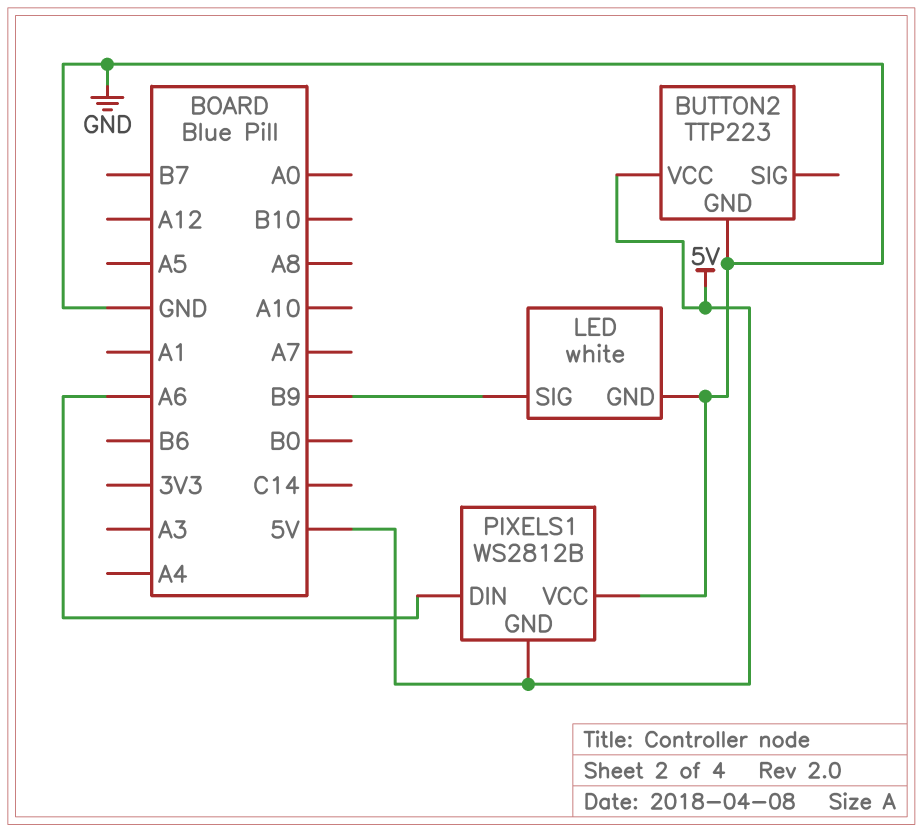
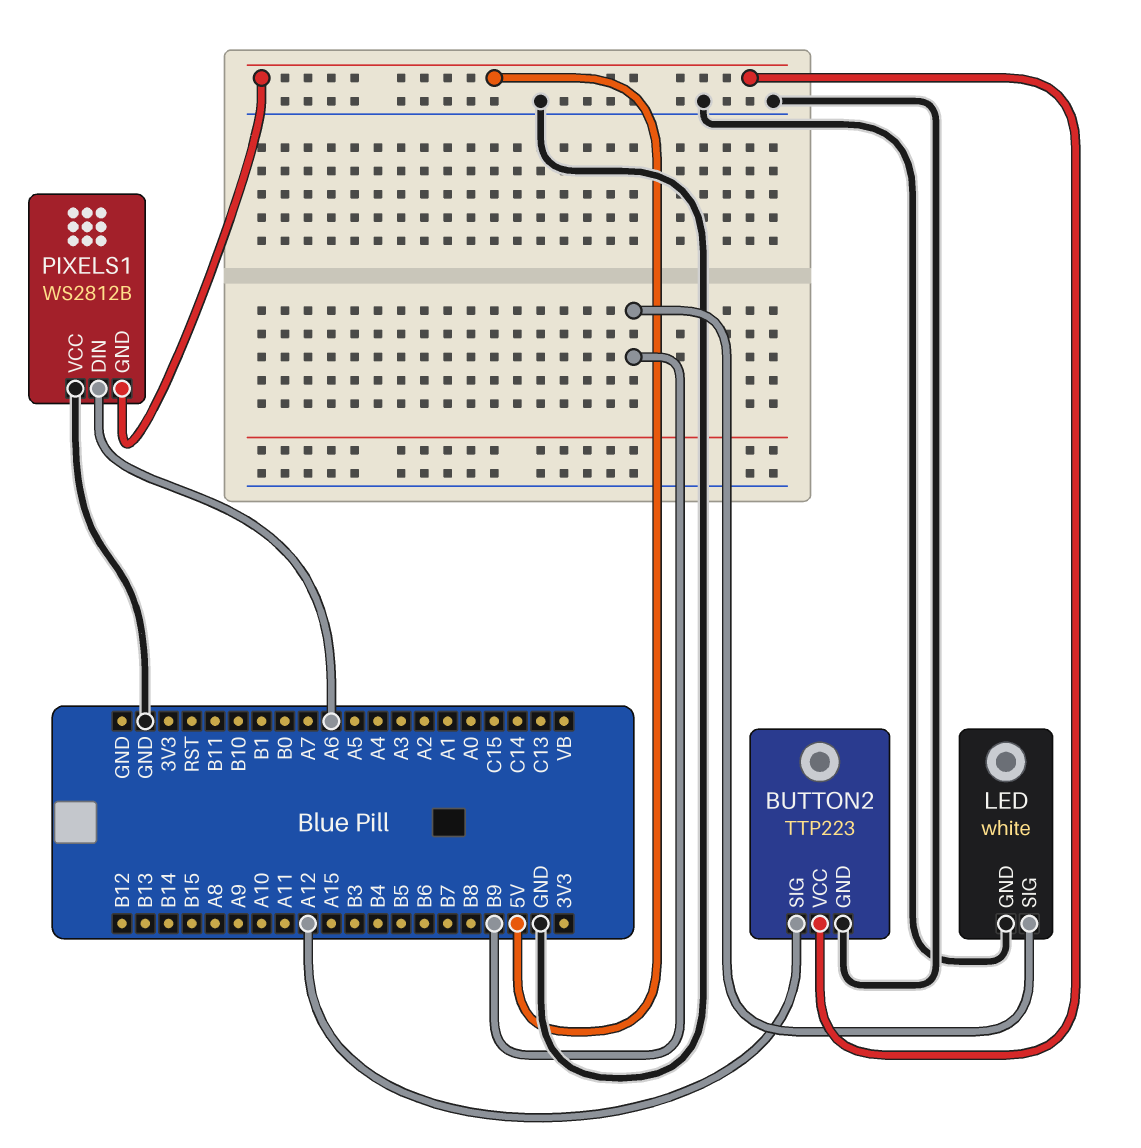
BUTTON2 pin SIG: none -> A12

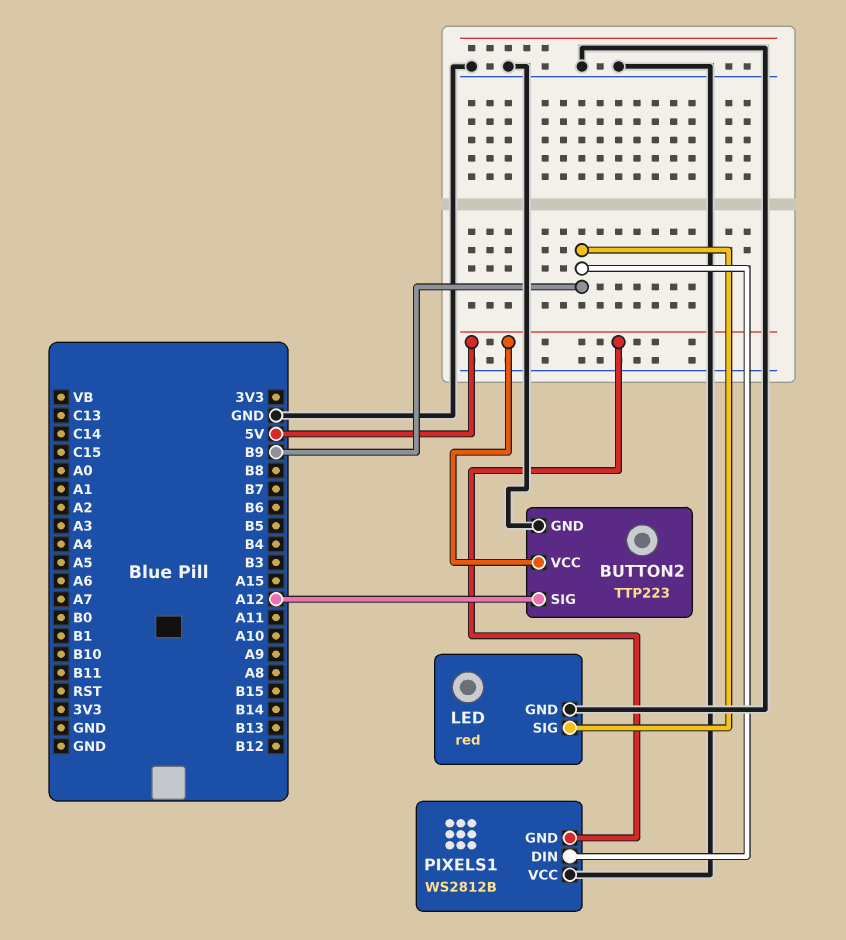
LED: white -> red
PIXELS1 pin DIN: A6 -> B9

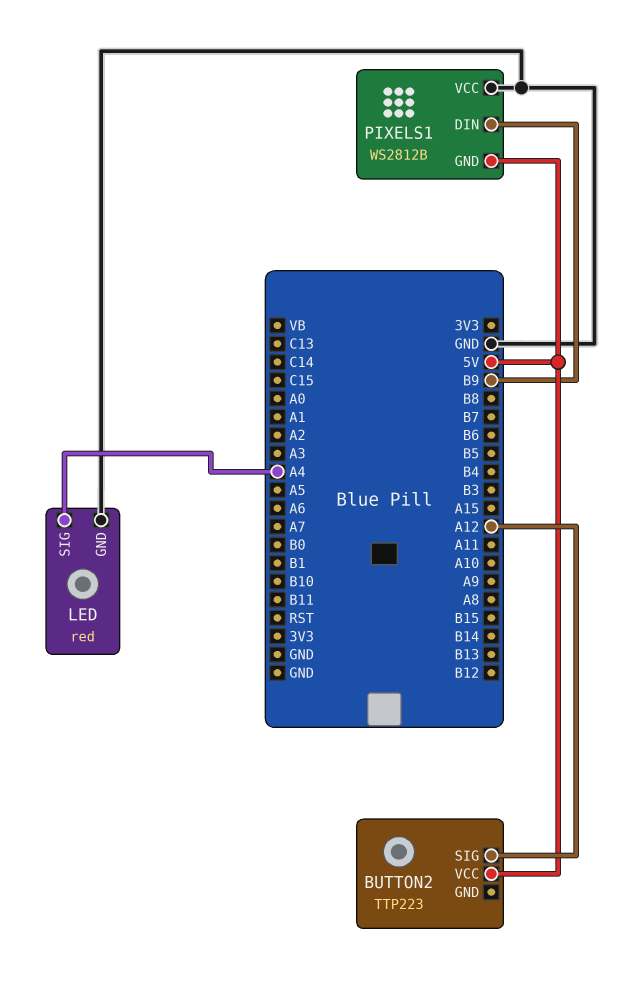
BUTTON2 pin GND: GND -> none
LED pin SIG: B9 -> A4

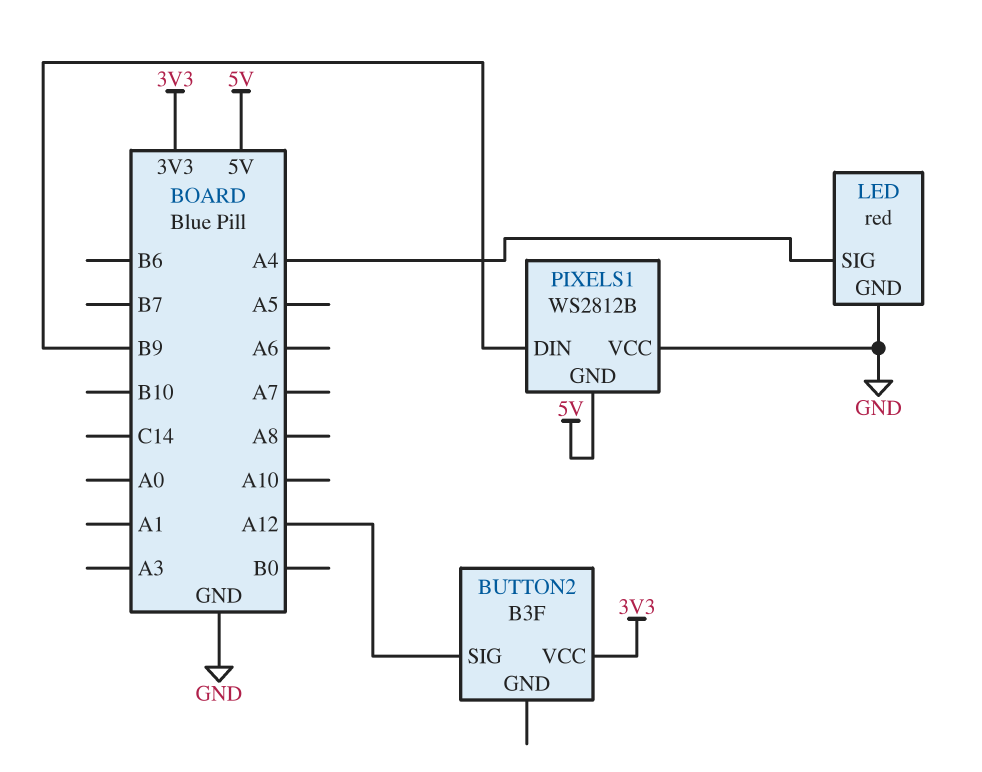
BUTTON2: TTP223 -> B3F
BUTTON2 pin VCC: 5V -> 3V3

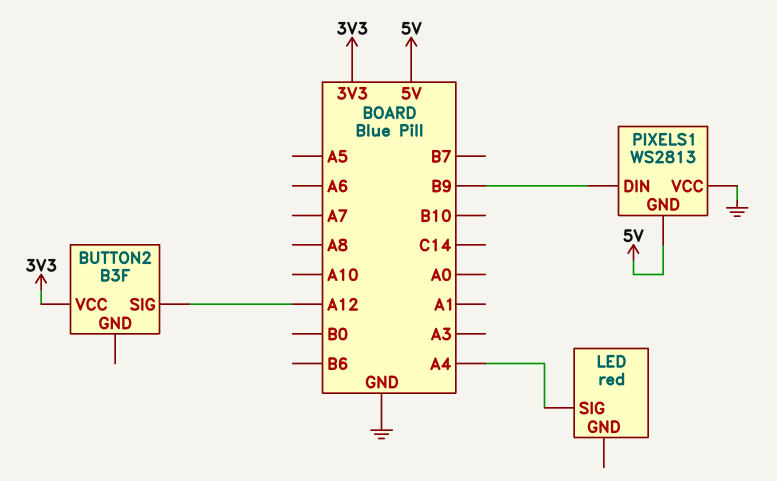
LED pin GND: GND -> none
PIXELS1: WS2812B -> WS2813

